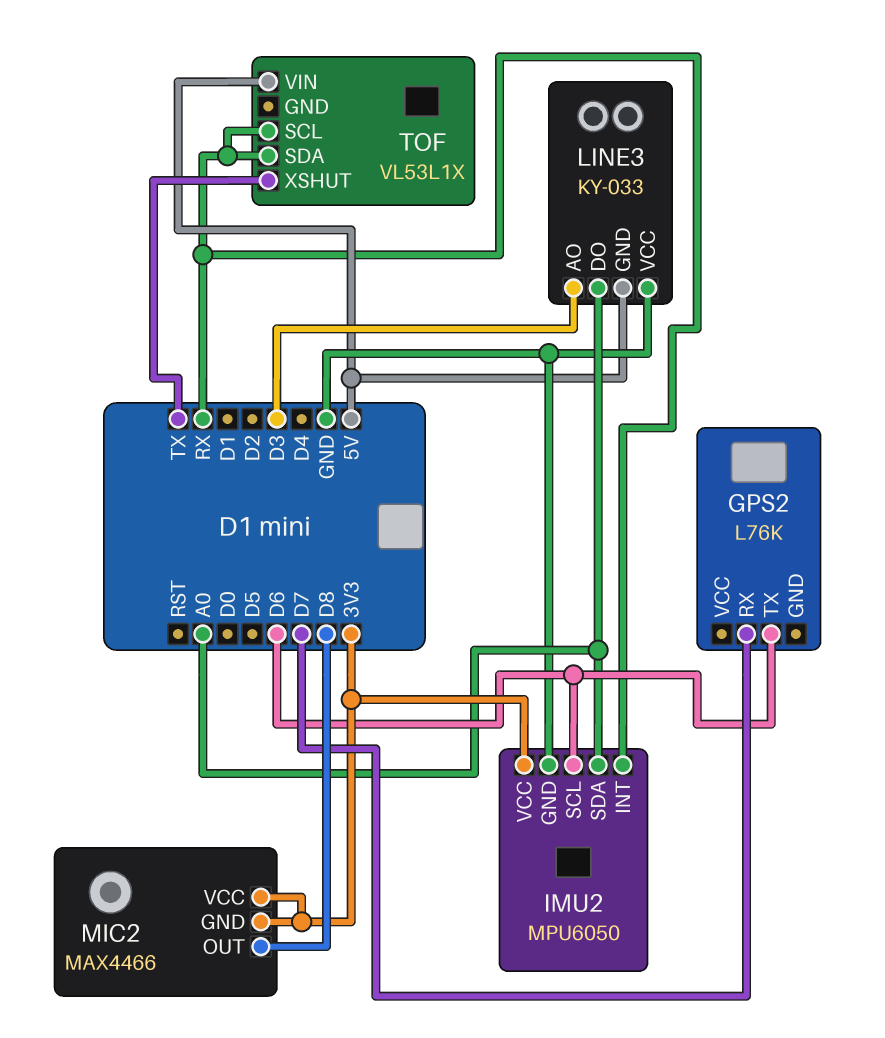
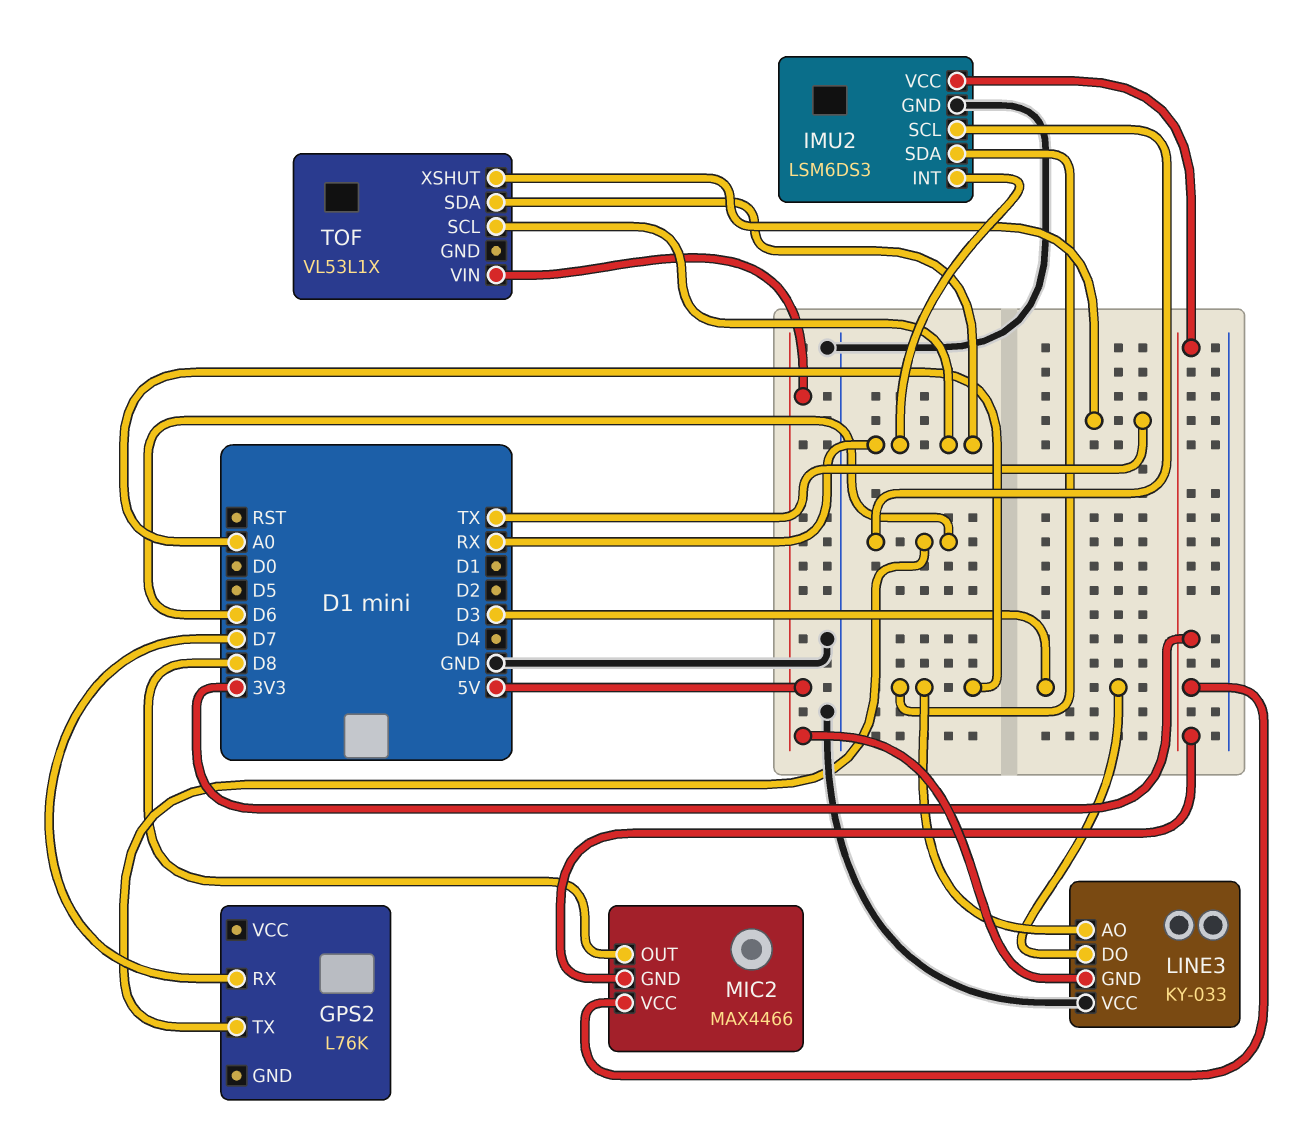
IMU2: MPU6050 -> LSM6DS3
LINE3 pin AO: D3 -> A0
LINE3 pin DO: A0 -> D3

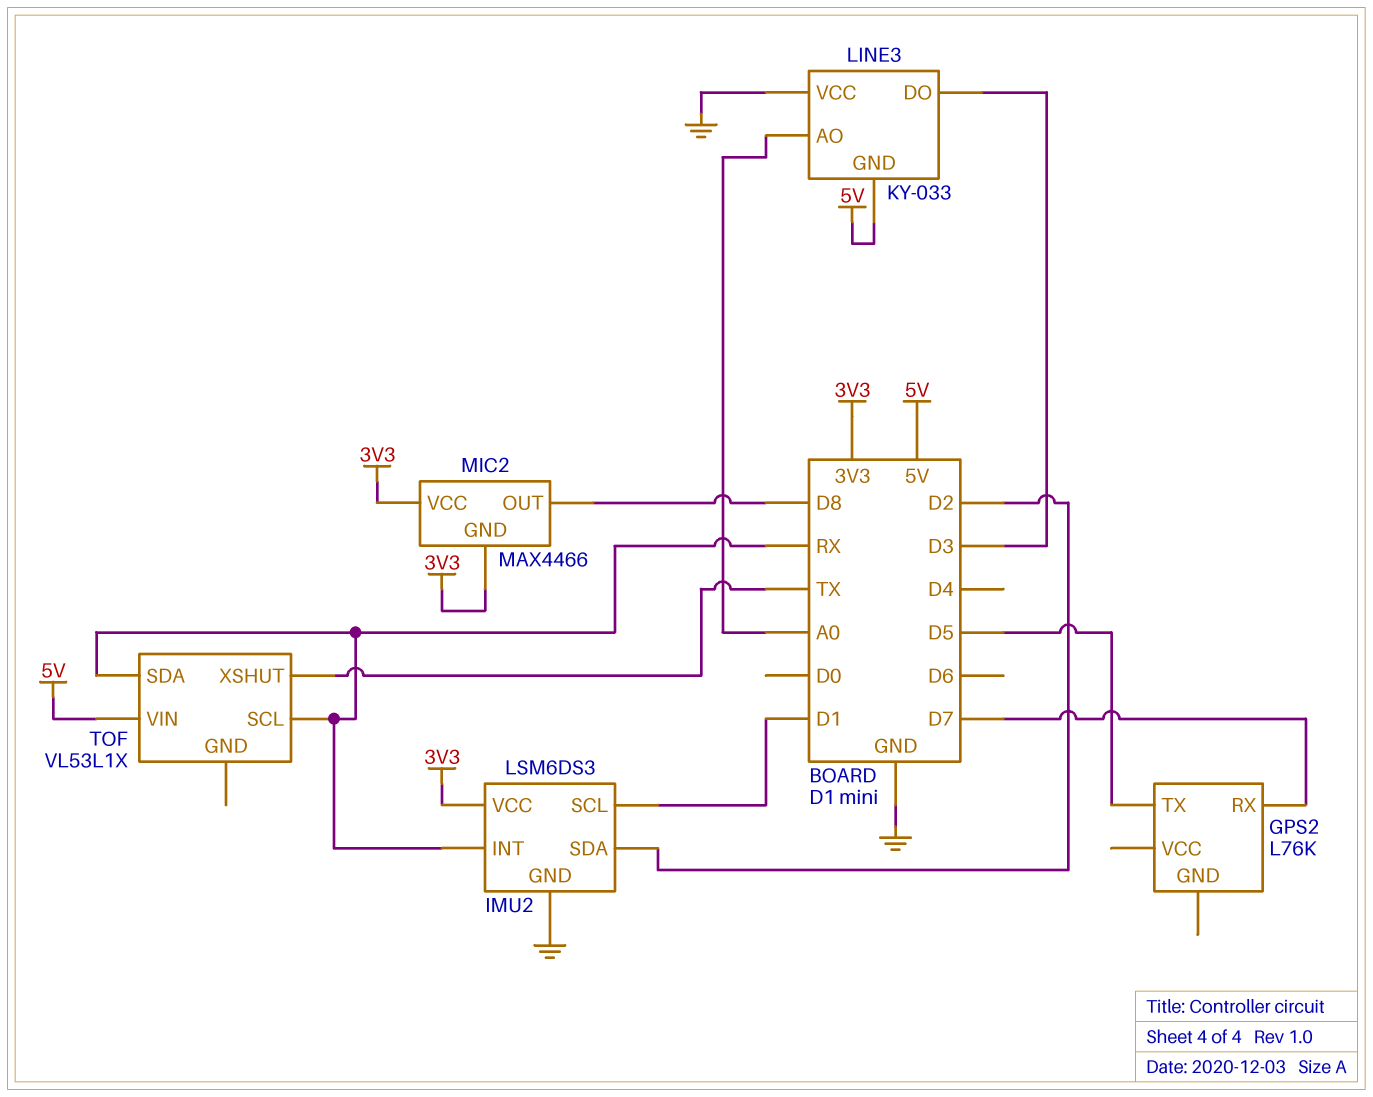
GPS2 pin TX: D6 -> D5
IMU2 pin SCL: D6 -> D1
IMU2 pin SDA: A0 -> D2

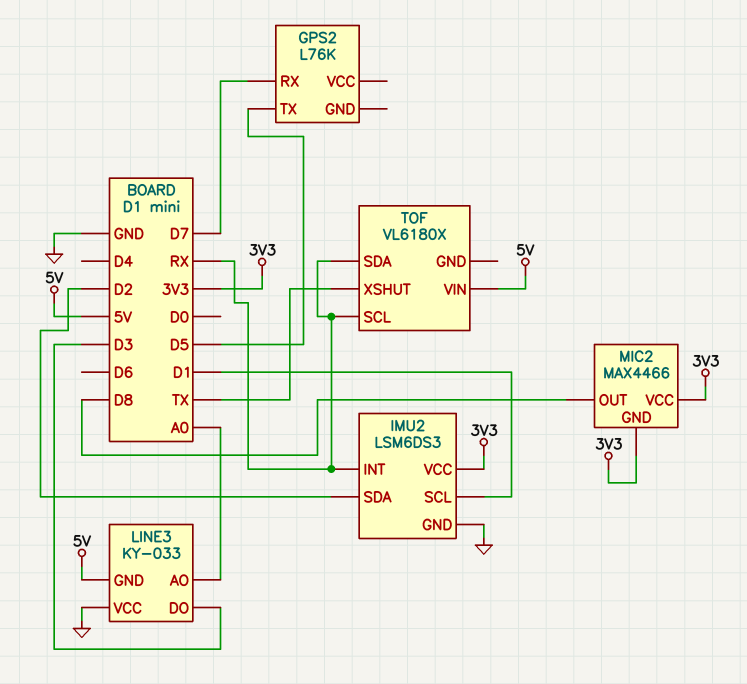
TOF: VL53L1X -> VL6180X

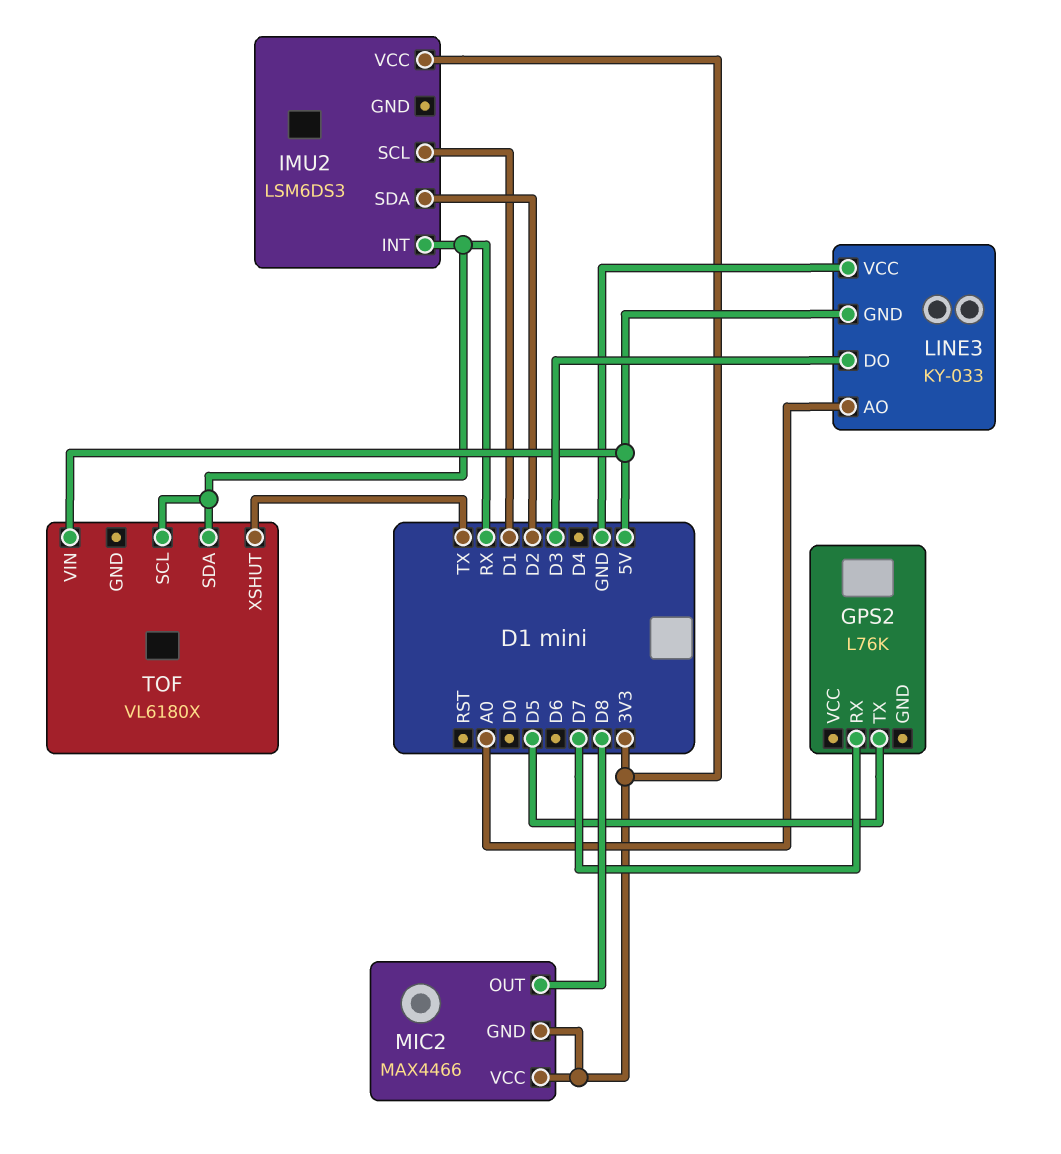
IMU2 pin GND: GND -> none

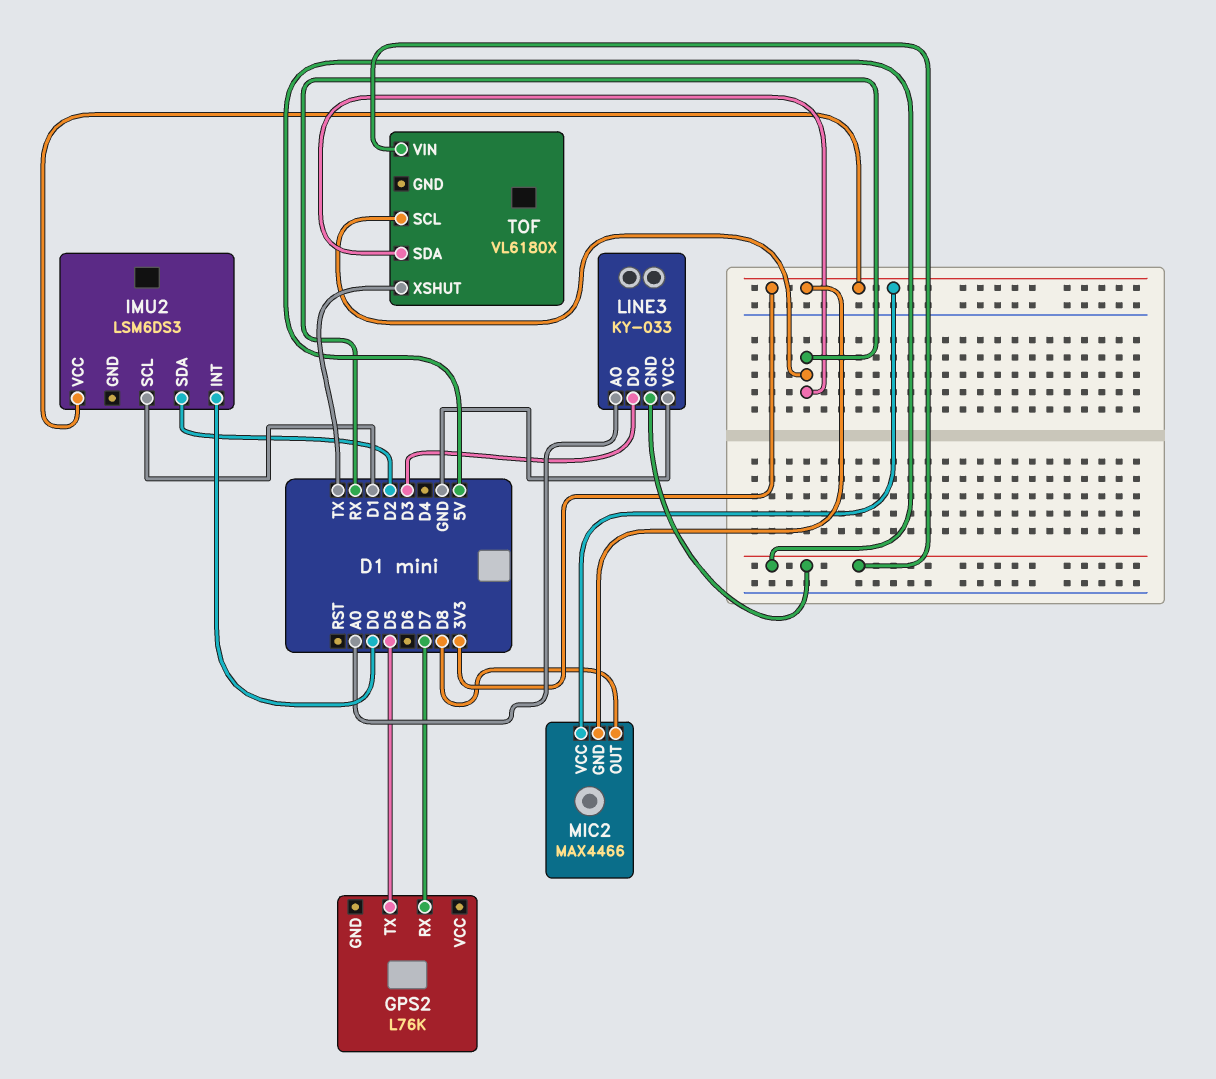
IMU2 pin INT: RX -> D0

